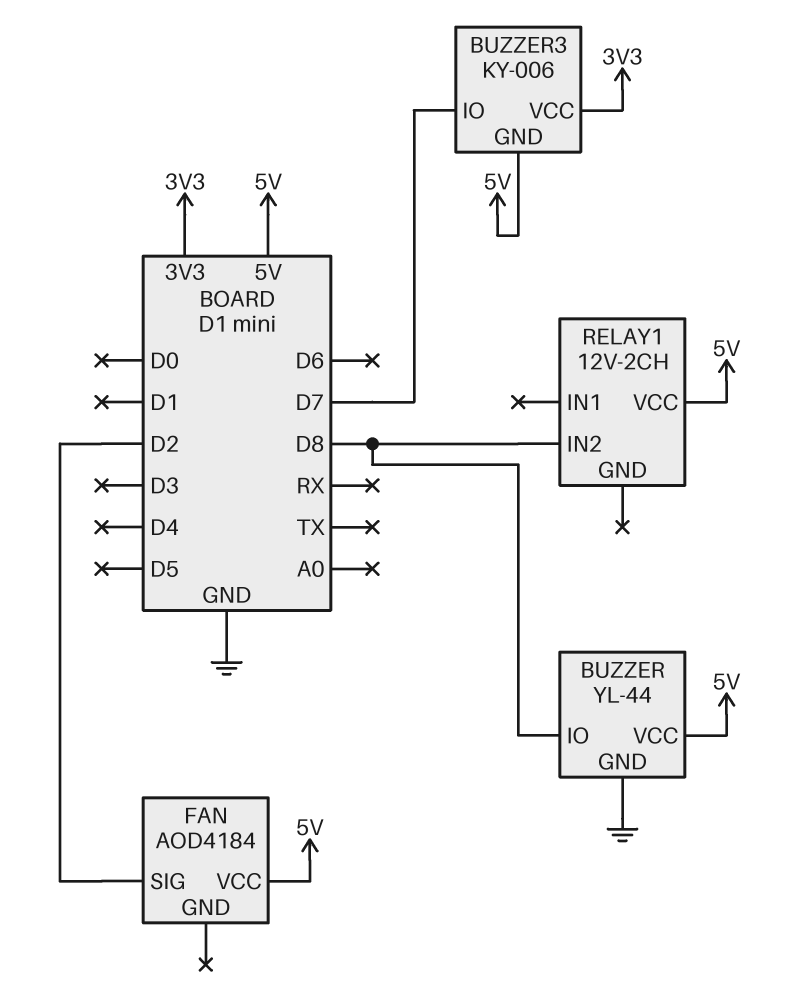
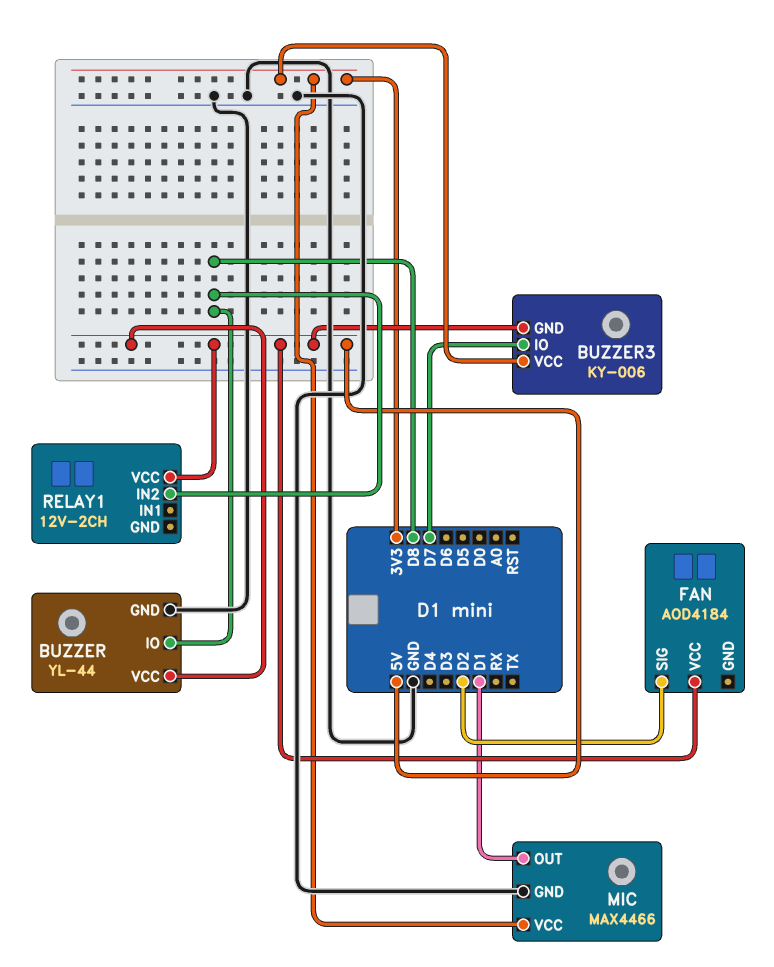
MIC: none -> MAX4466
MIC pin GND: none -> GND
MIC pin OUT: none -> D1
MIC pin VCC: none -> 3V3

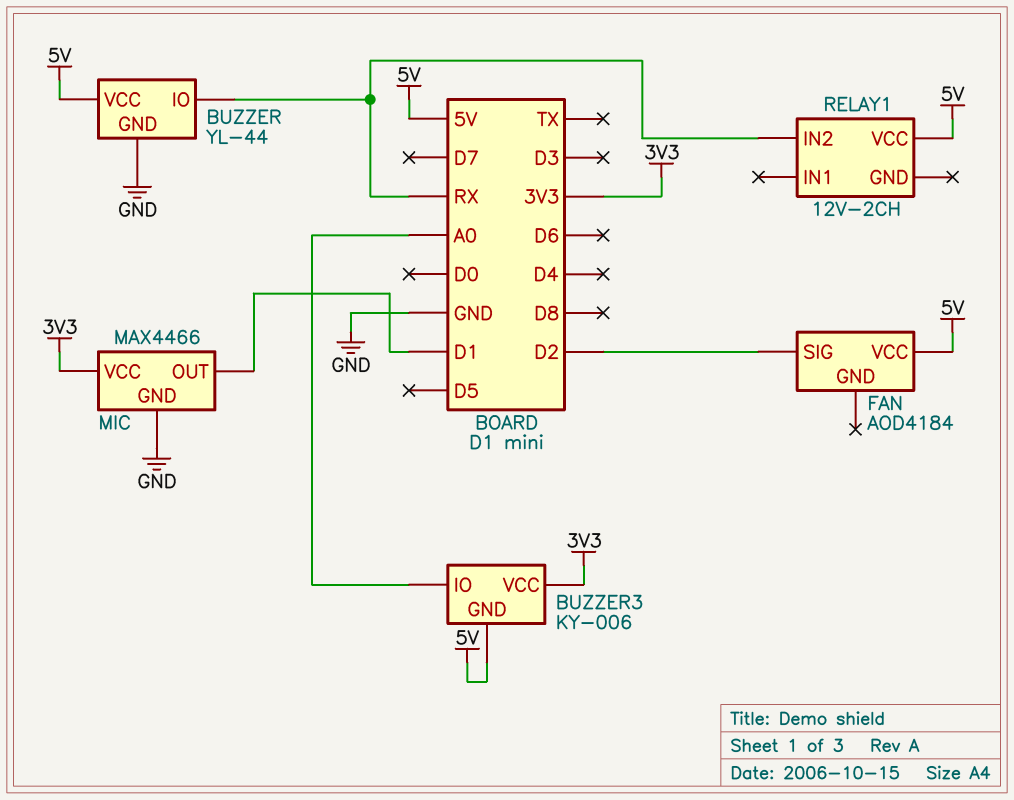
BUZZER pin IO: D8 -> RX
BUZZER3 pin IO: D7 -> A0
RELAY1 pin IN2: D8 -> RX

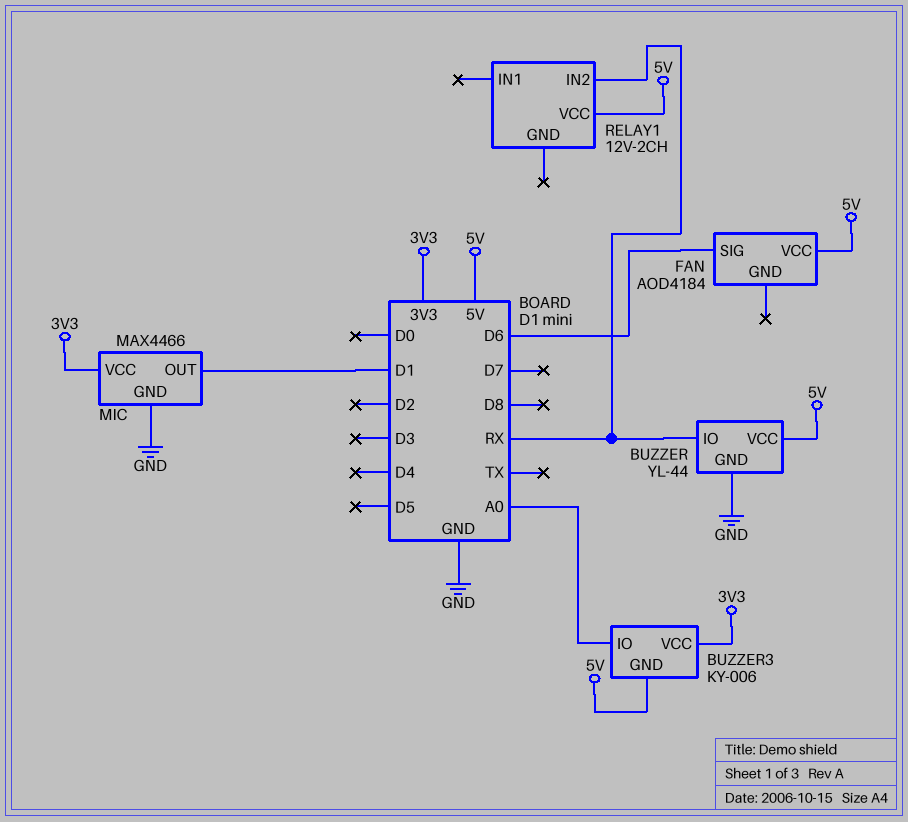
FAN pin SIG: D2 -> D6

